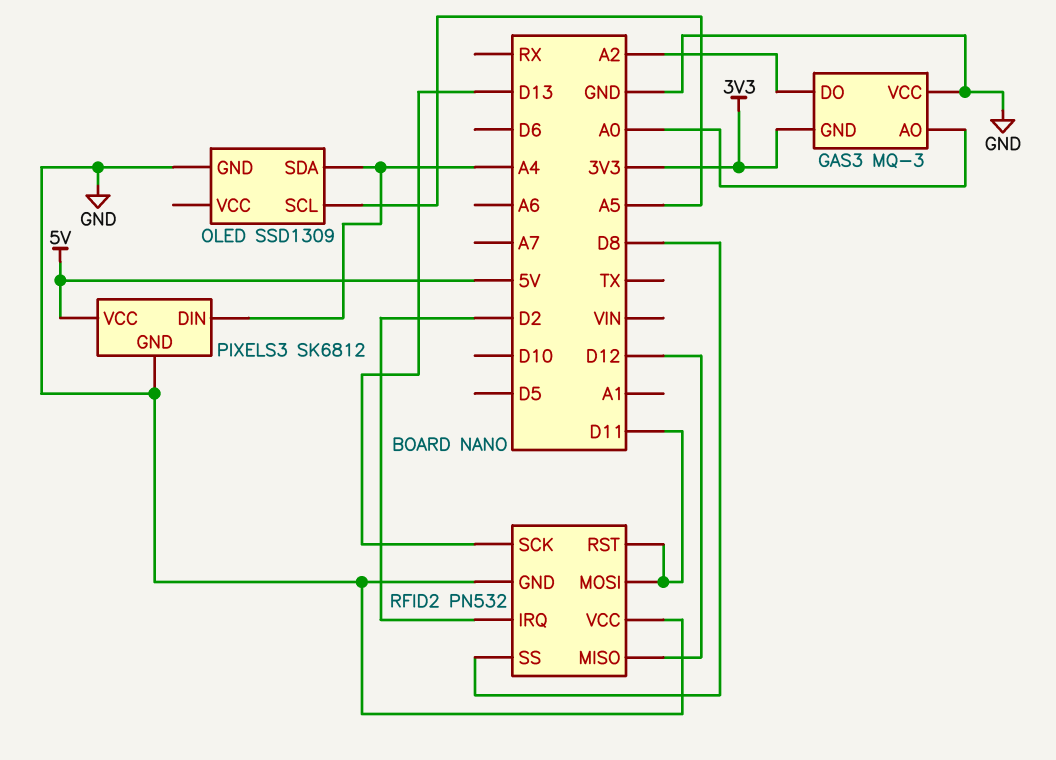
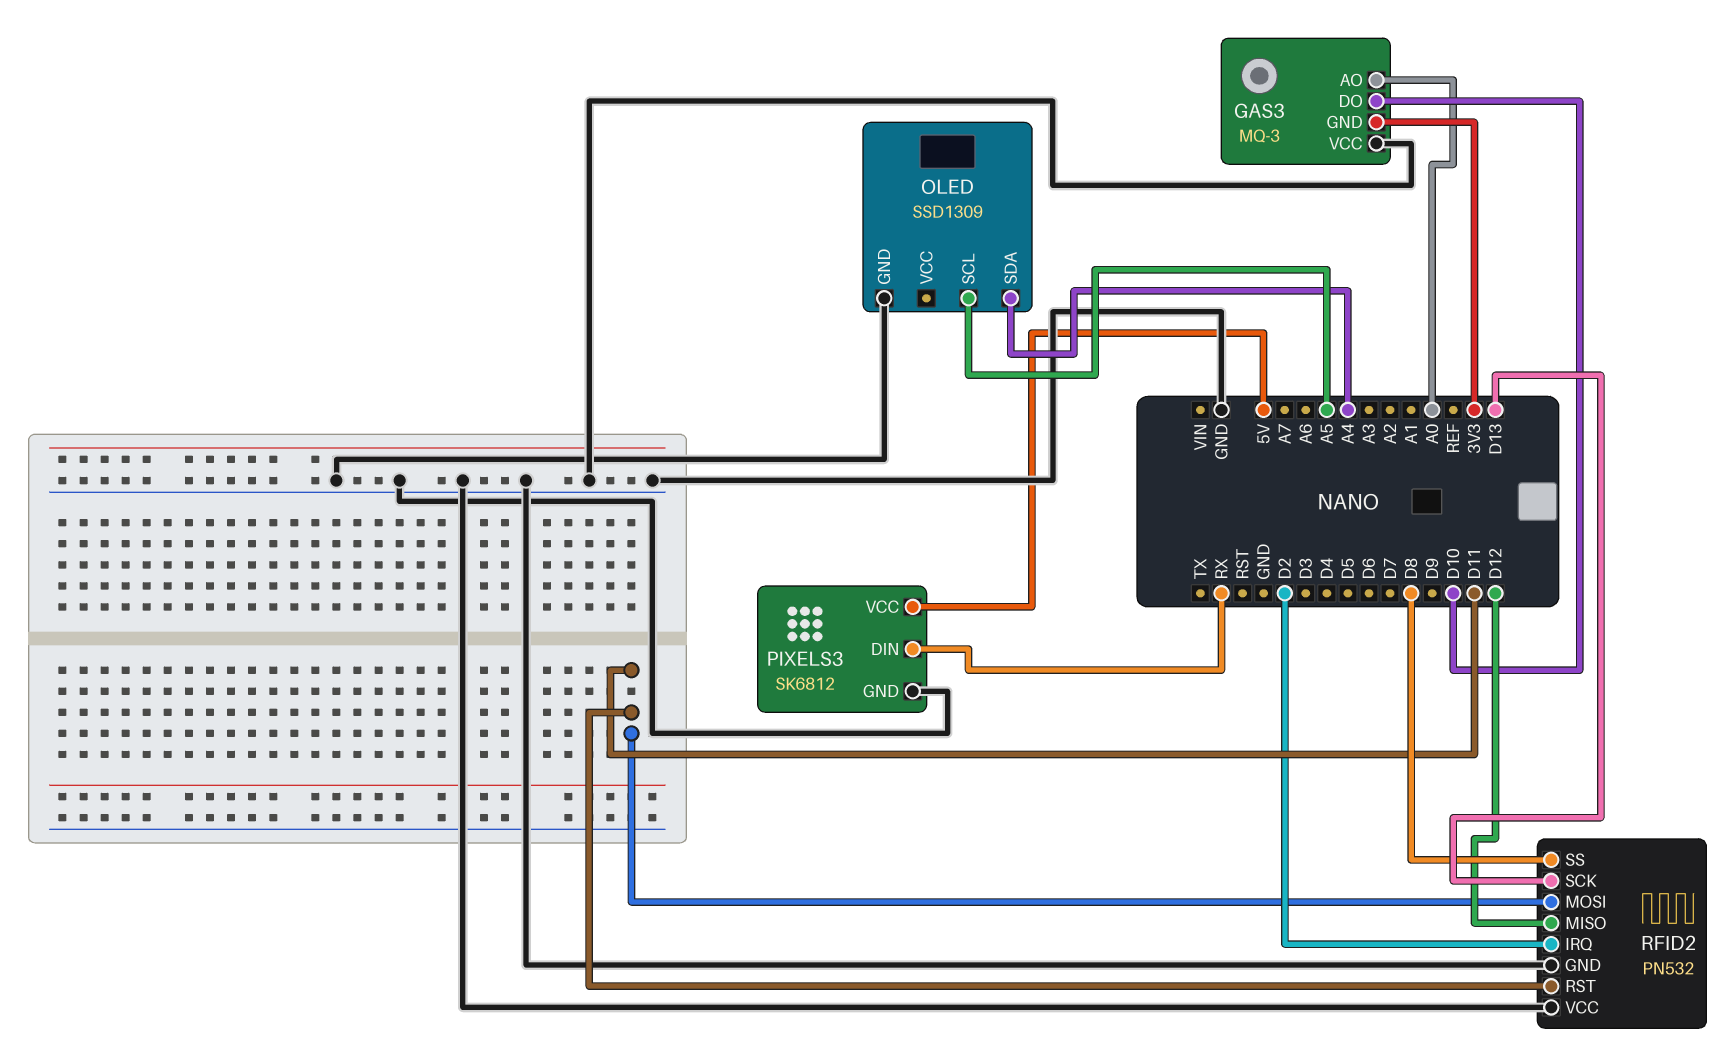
GAS3 pin DO: A2 -> D10
PIXELS3 pin DIN: A4 -> RX

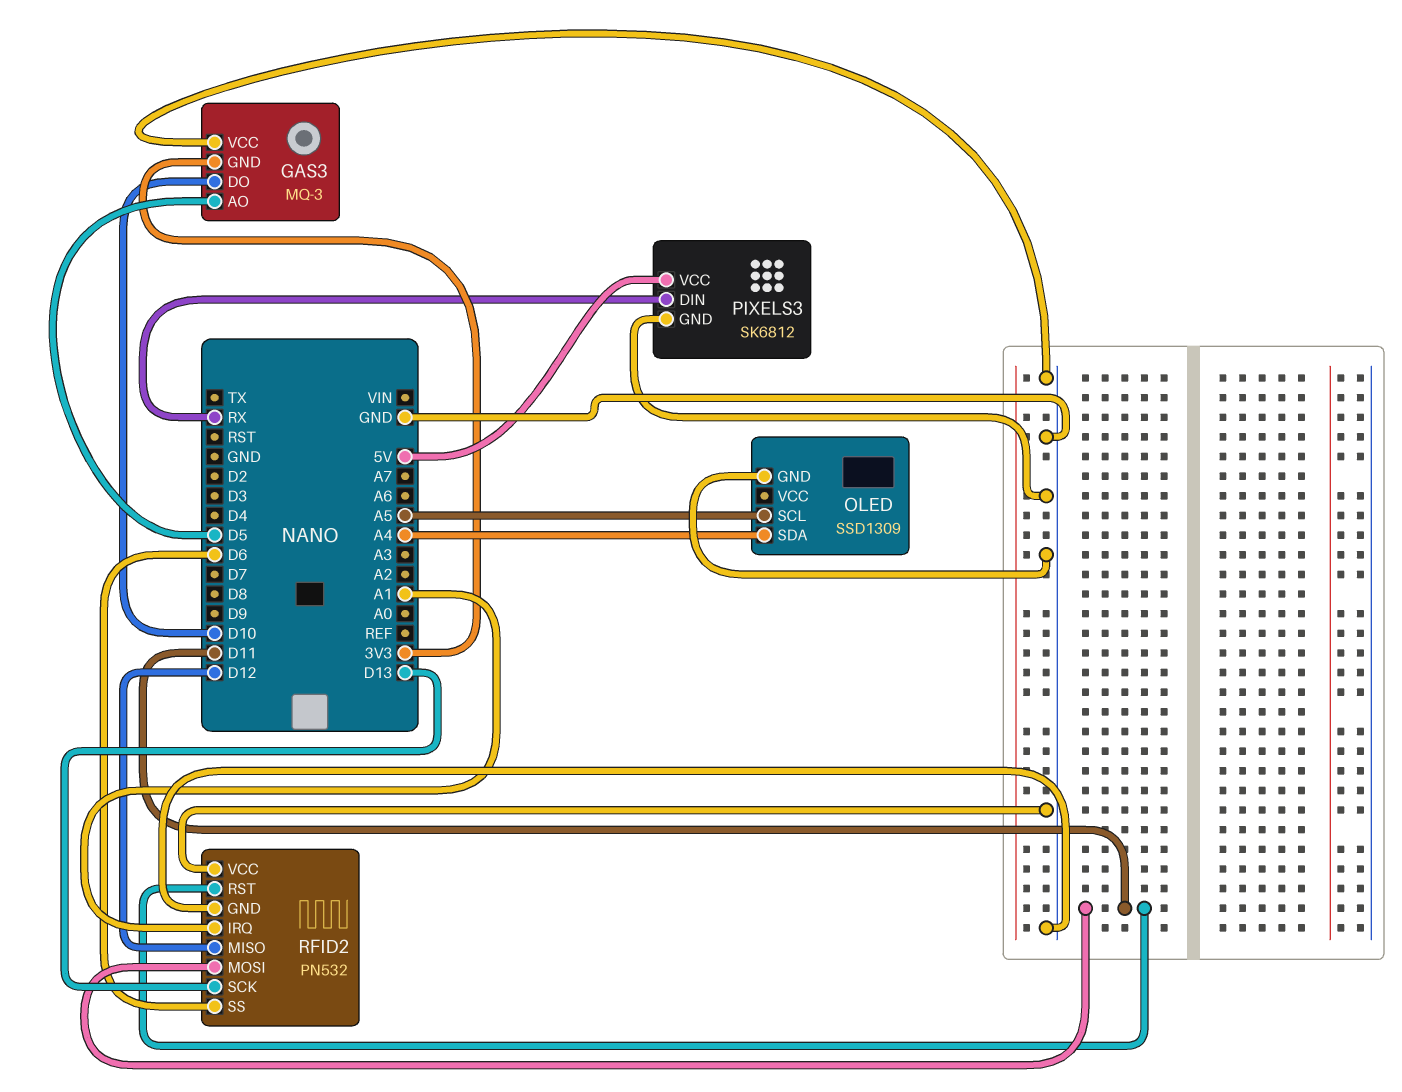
GAS3 pin AO: A0 -> D5
RFID2 pin IRQ: D2 -> A1
RFID2 pin SS: D8 -> D6

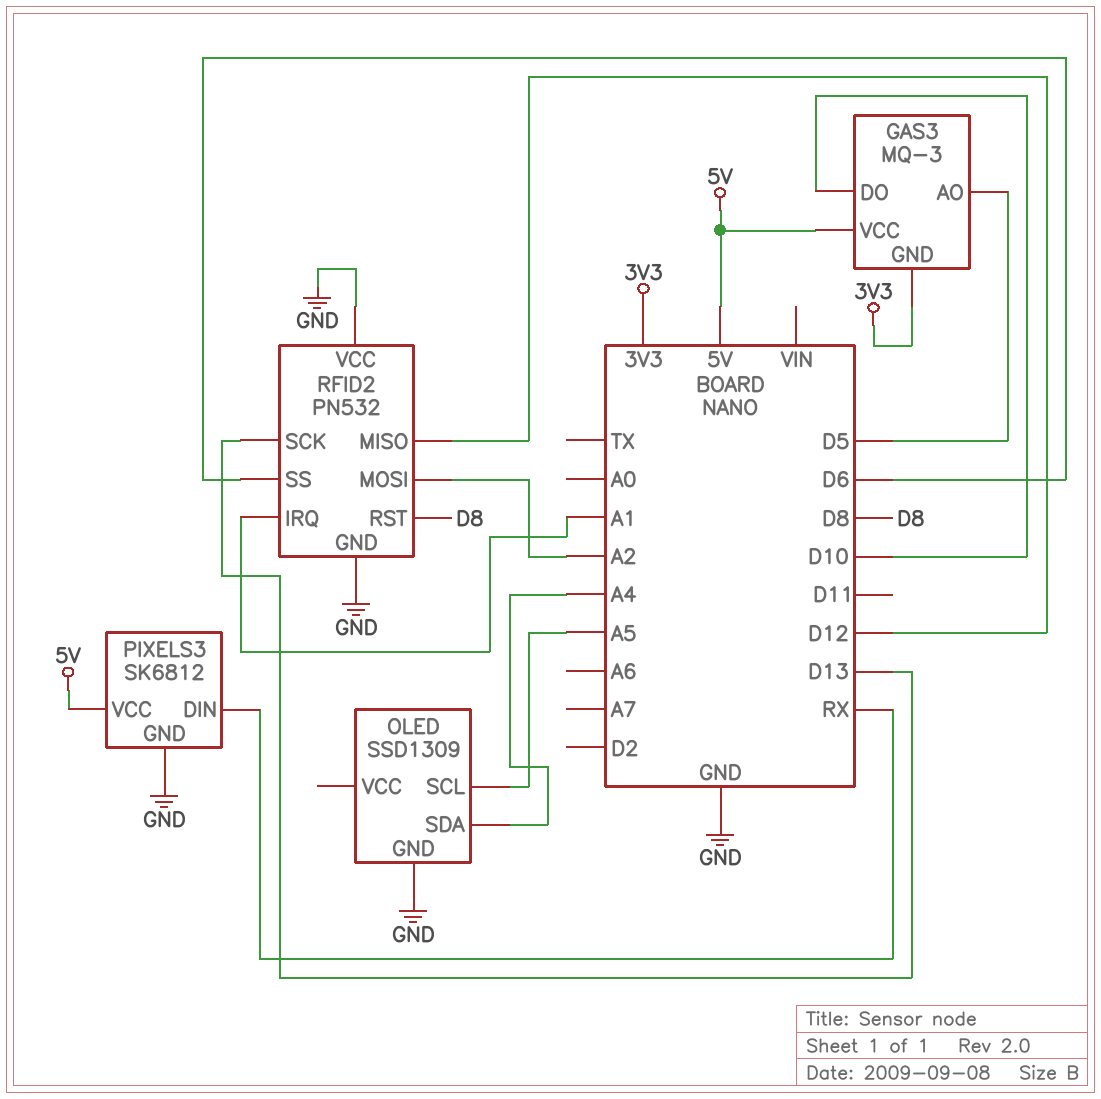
GAS3 pin VCC: GND -> 5V
RFID2 pin MOSI: D11 -> A2
RFID2 pin RST: D11 -> D8

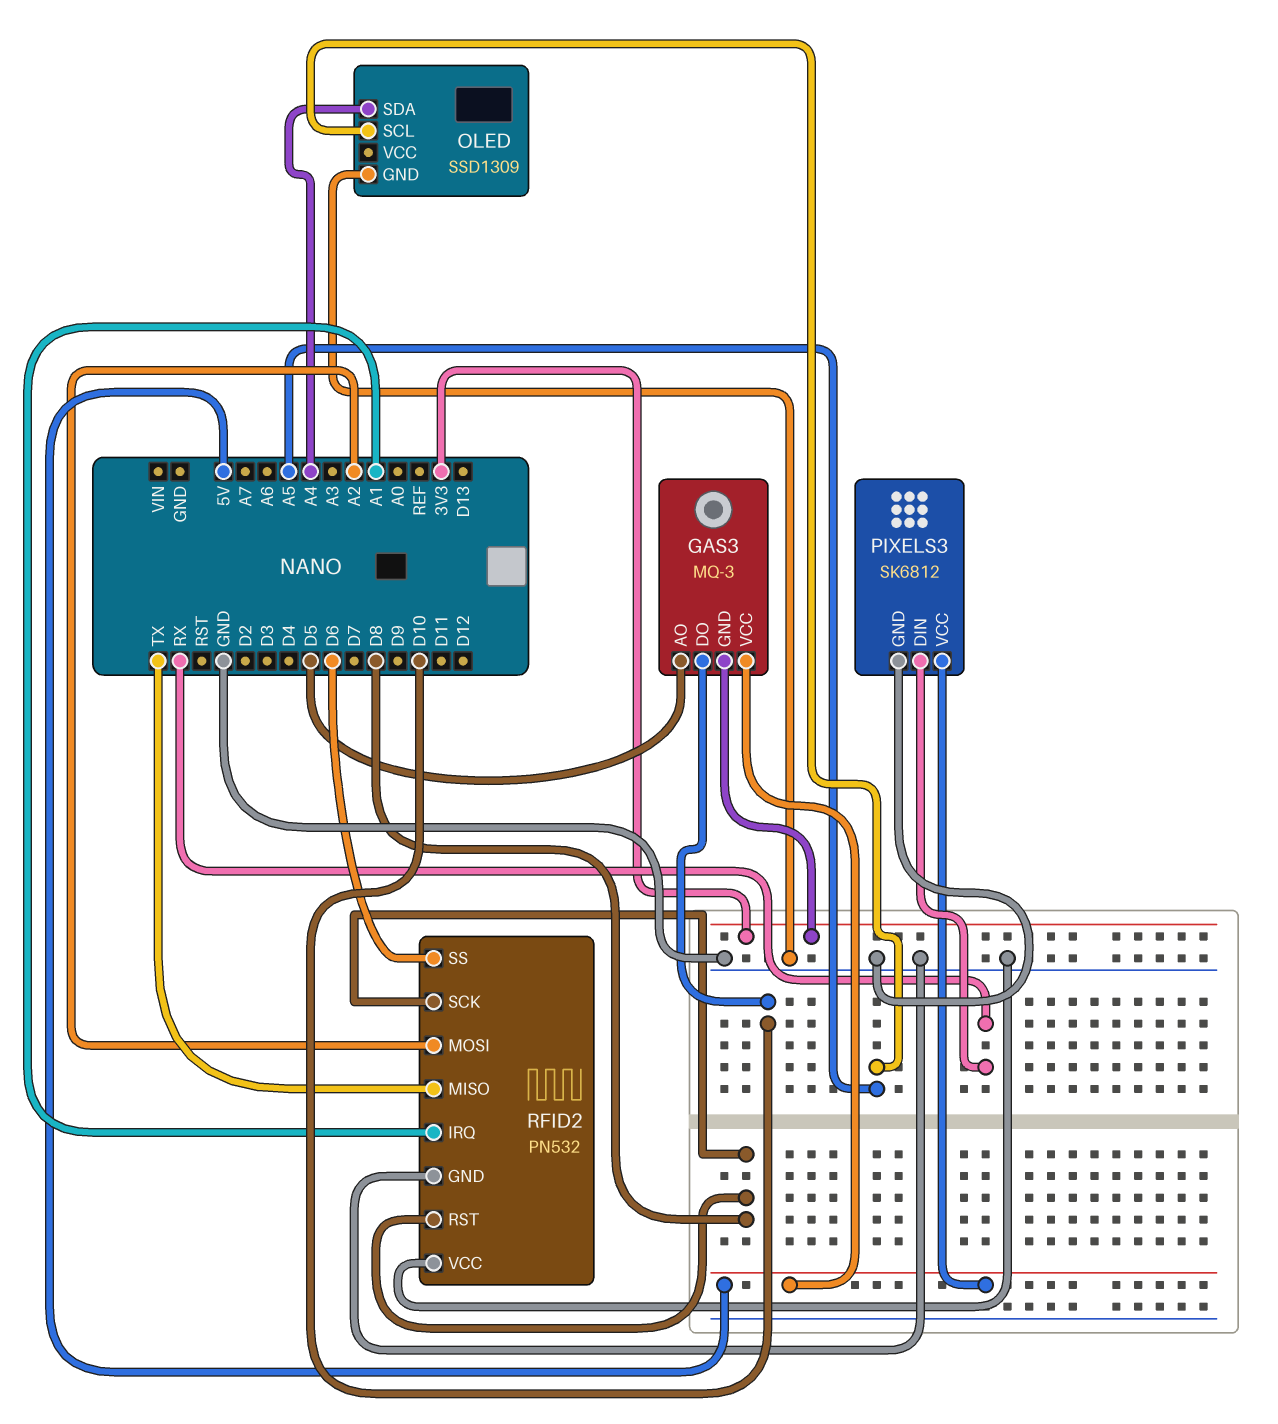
RFID2 pin MISO: D12 -> TX
RFID2 pin SCK: D13 -> D8

